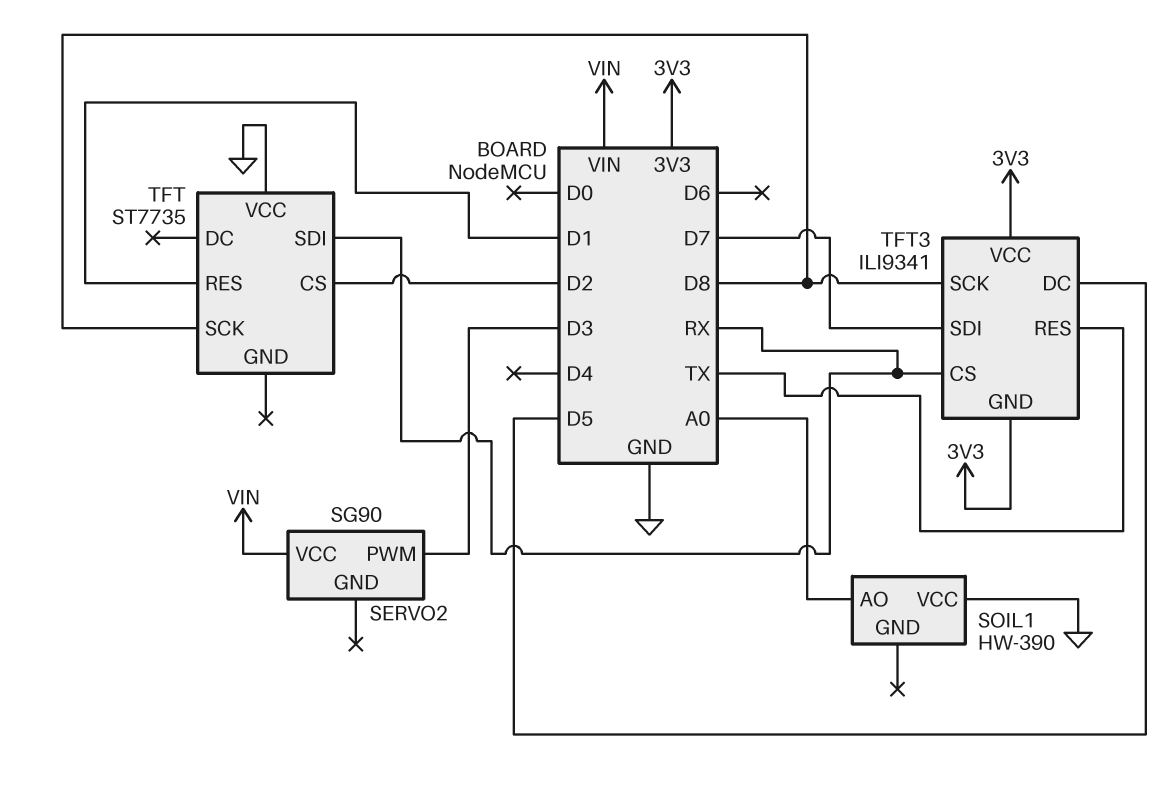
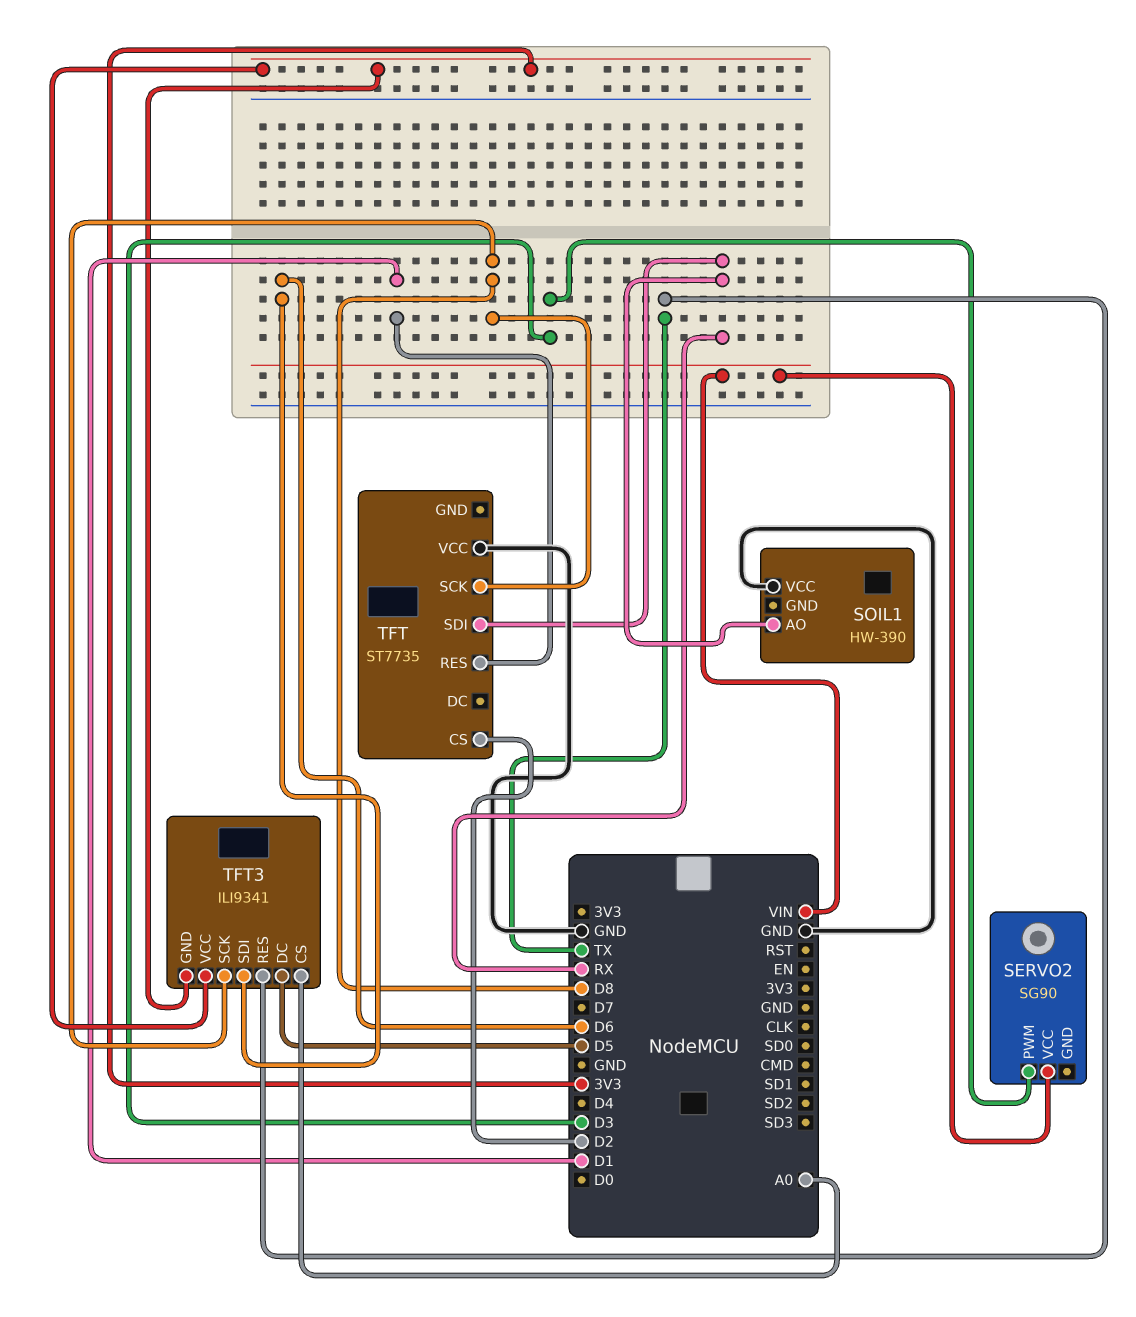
SOIL1 pin AO: A0 -> RX
TFT3 pin CS: RX -> A0
TFT3 pin SDI: D7 -> D6

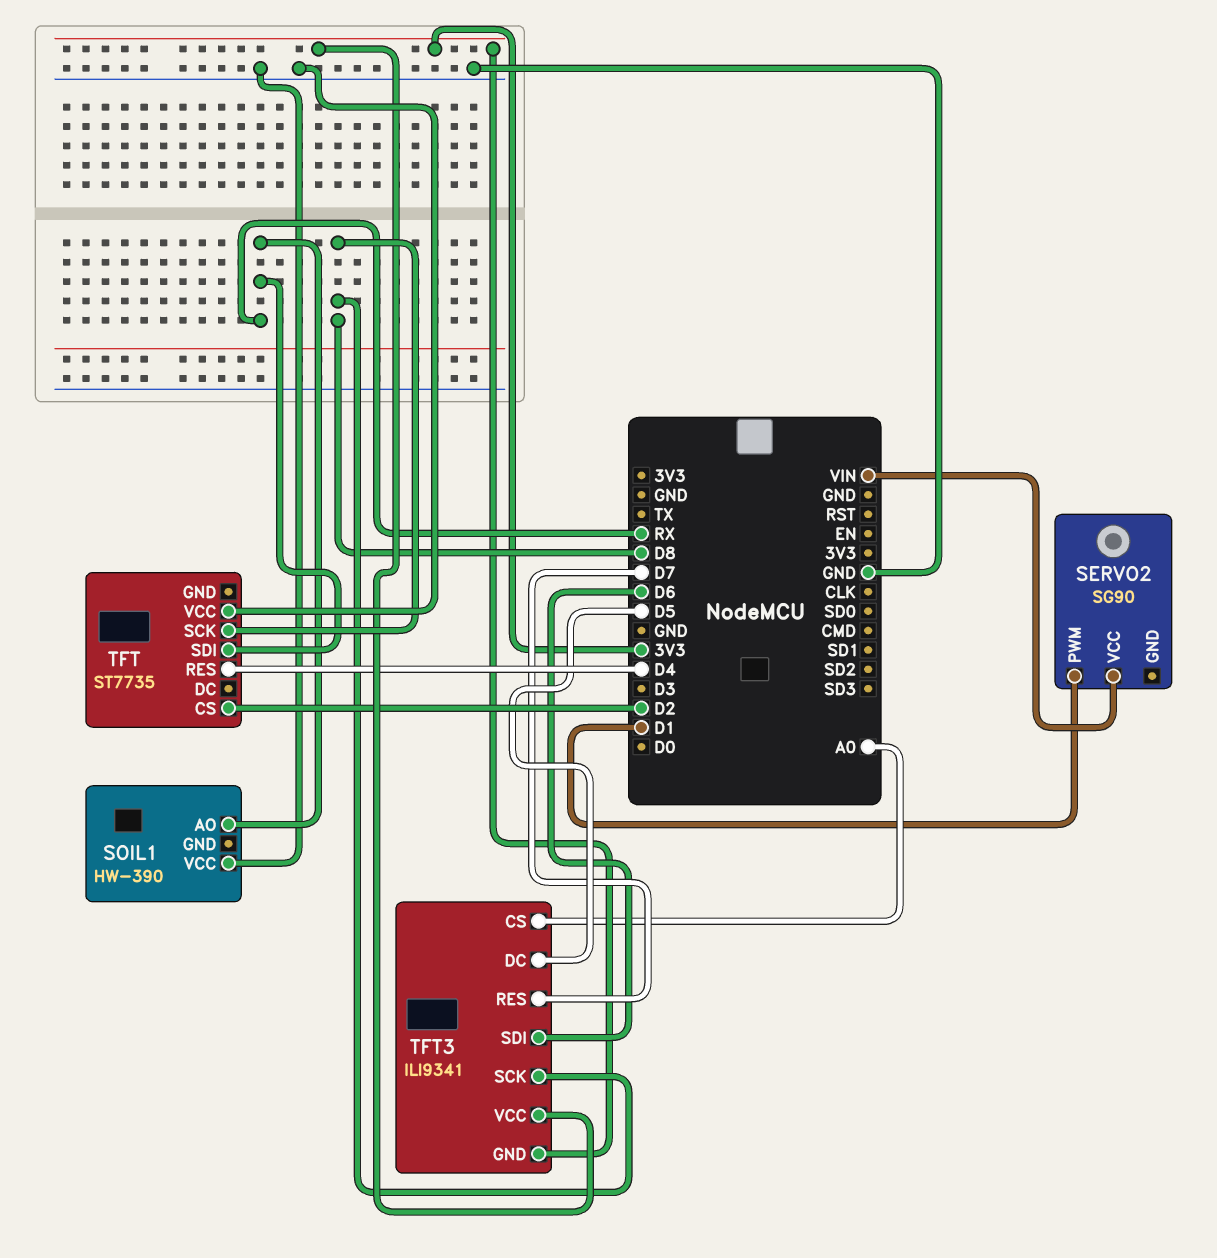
SERVO2 pin PWM: D3 -> D1
TFT pin RES: D1 -> D4
TFT3 pin RES: TX -> D7

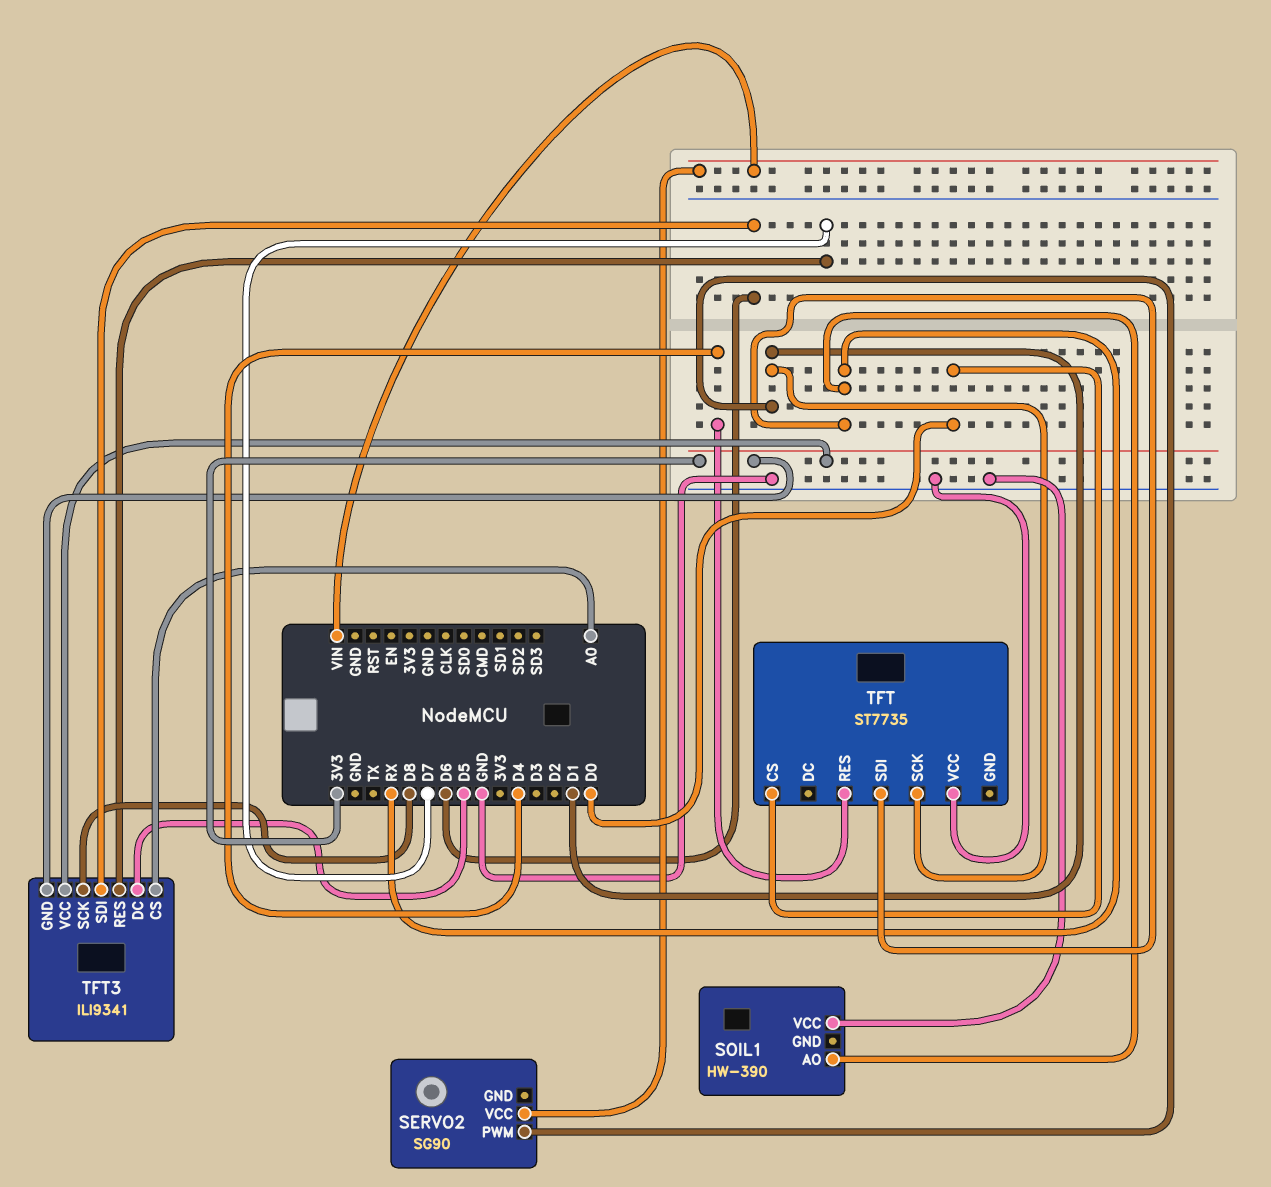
TFT pin CS: D2 -> D0
TFT pin SCK: D8 -> D1

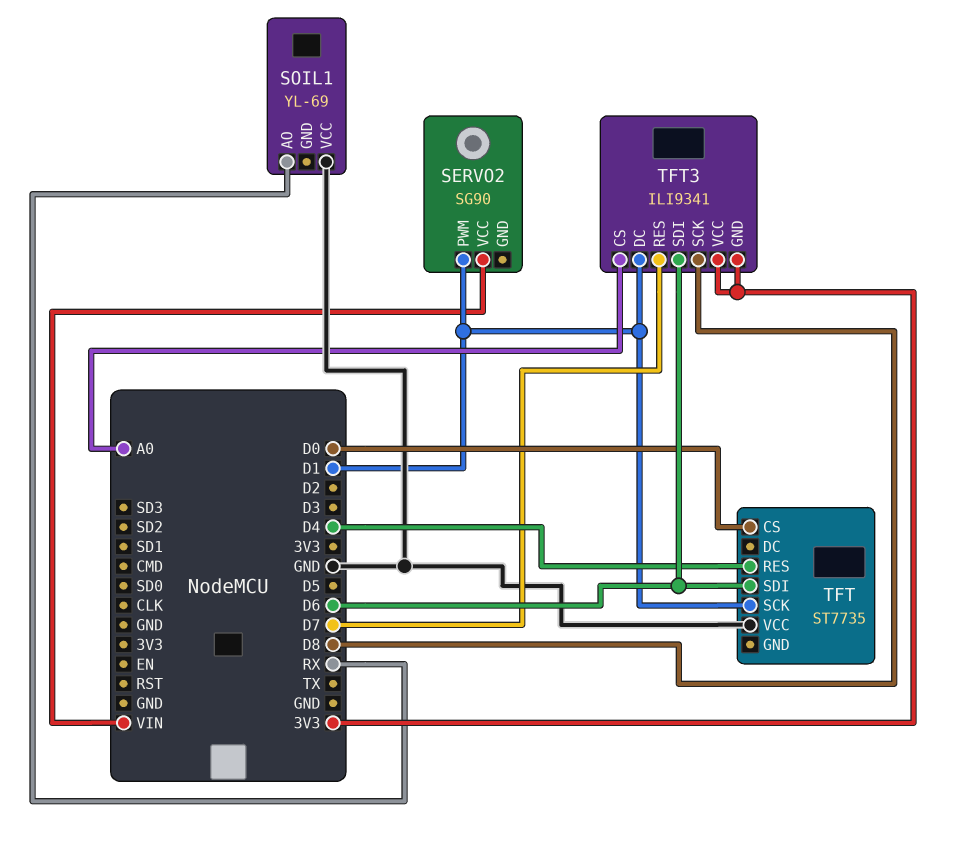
SOIL1: HW-390 -> YL-69
TFT pin SDI: RX -> D6
TFT3 pin DC: D5 -> D1

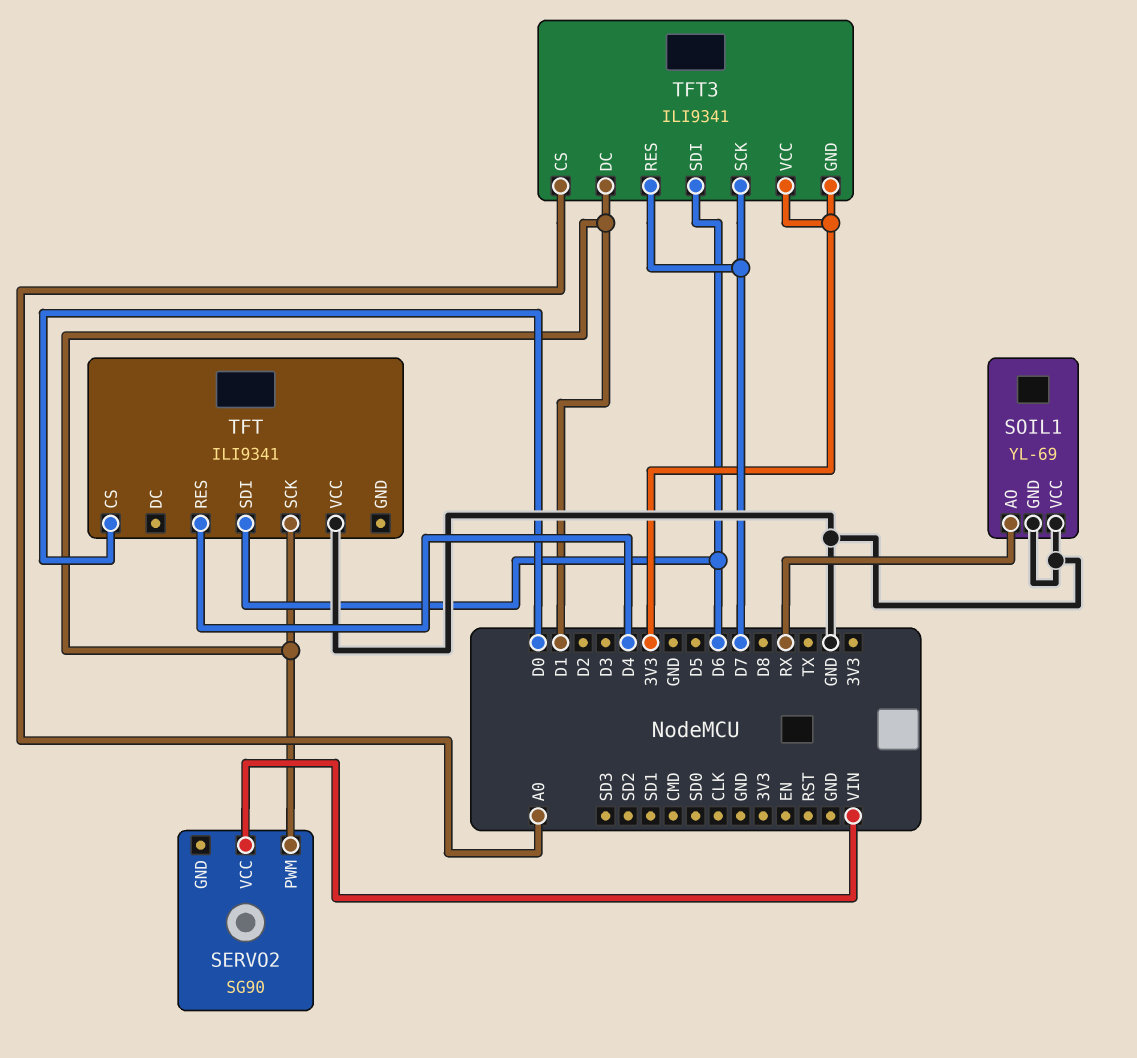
SOIL1 pin GND: none -> GND
TFT: ST7735 -> ILI9341
TFT3 pin SCK: D8 -> D7

